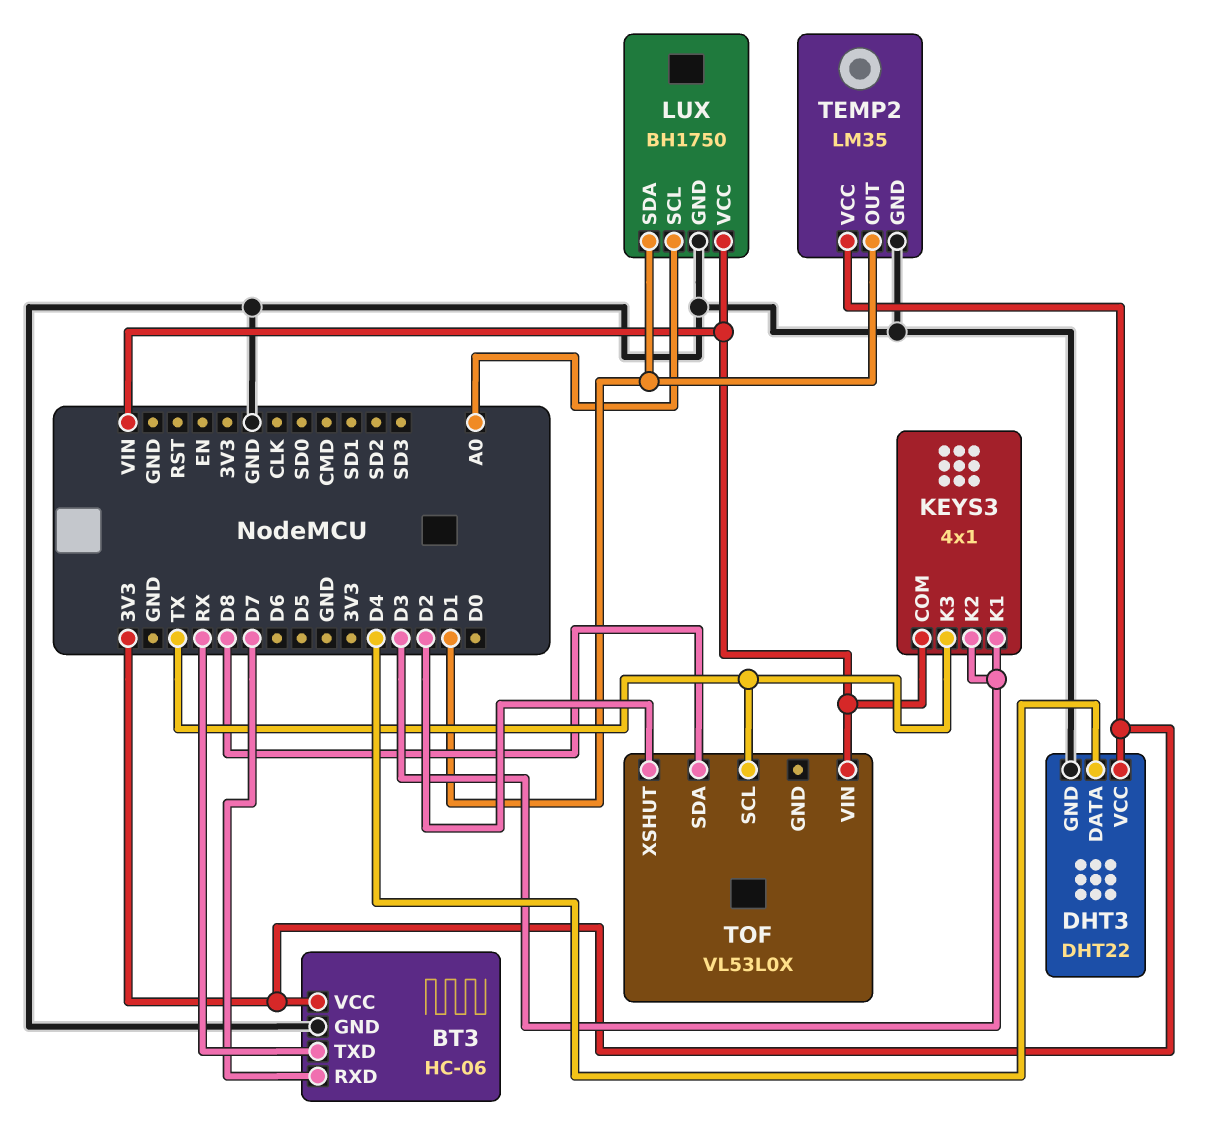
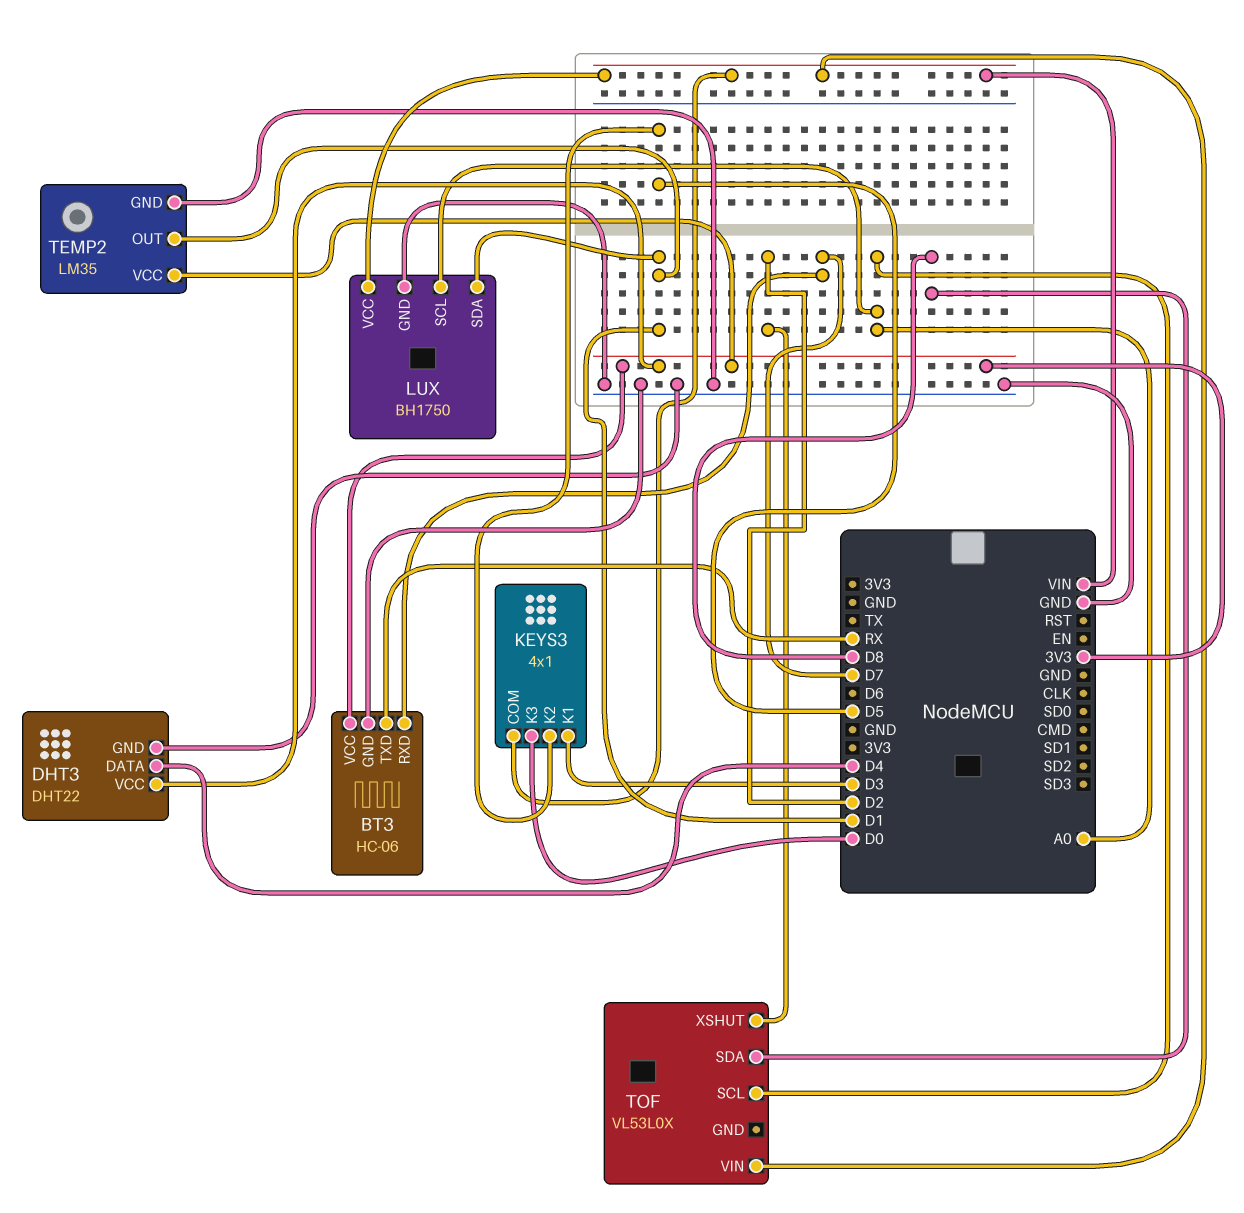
KEYS3 pin K2: D3 -> D5
KEYS3 pin K3: TX -> D0
TOF pin SCL: TX -> A0

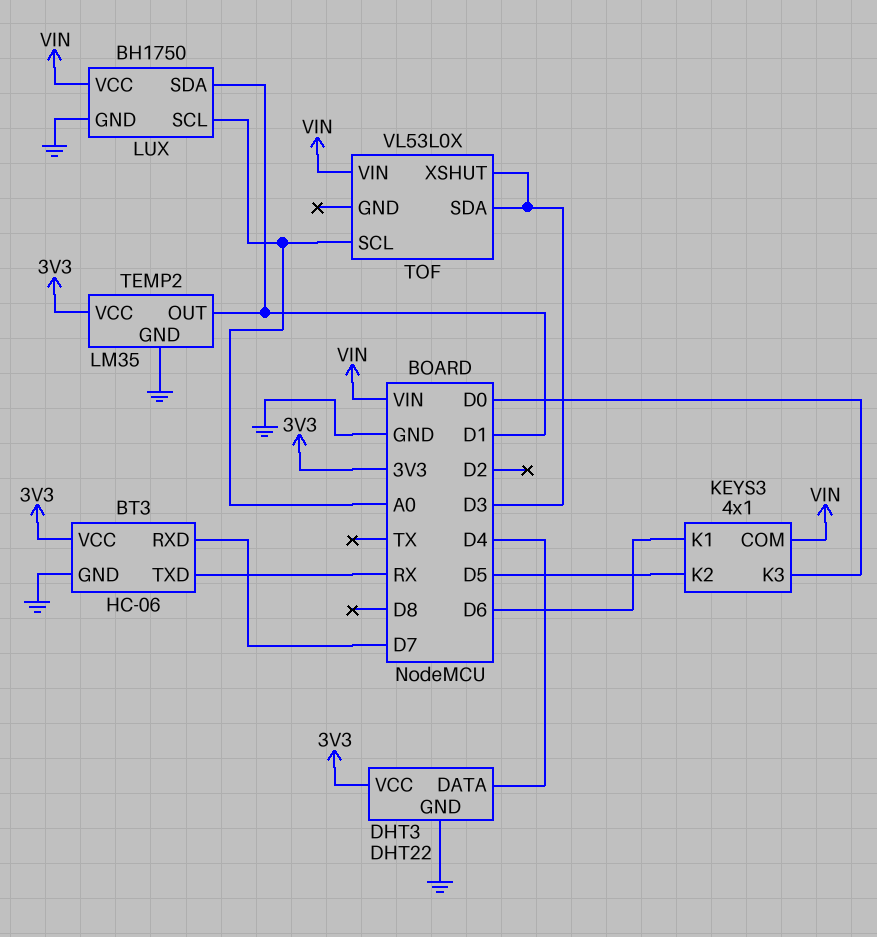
KEYS3 pin K1: D3 -> D6
TOF pin SDA: D8 -> D3
TOF pin XSHUT: D2 -> D3

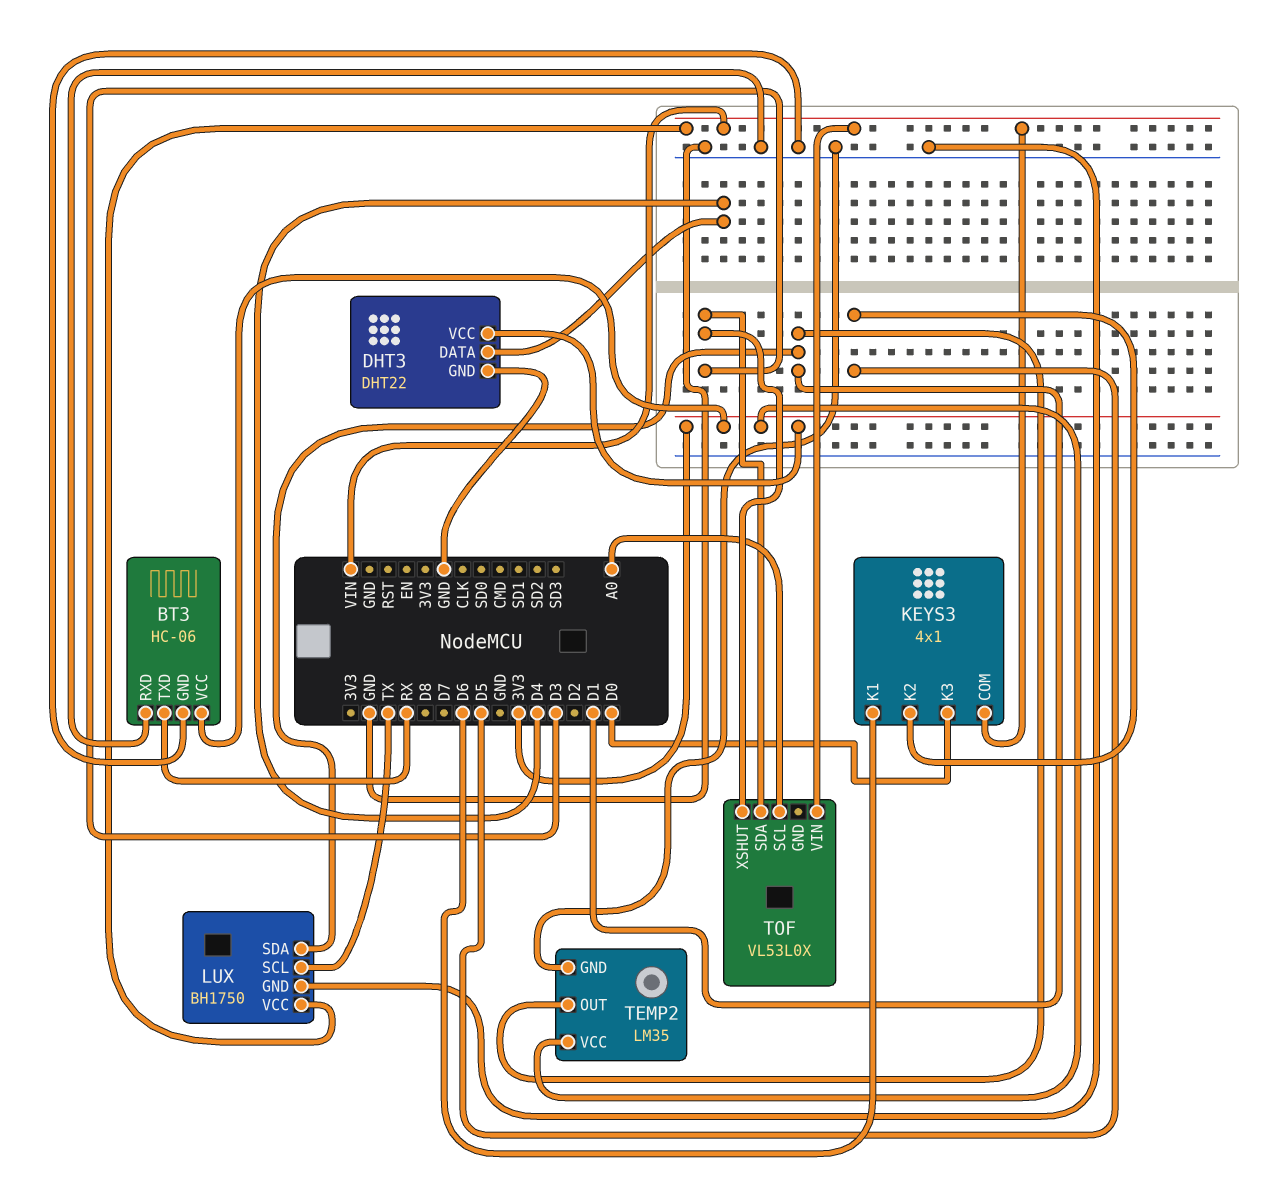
BT3 pin RXD: D7 -> GND
LUX pin SCL: A0 -> TX

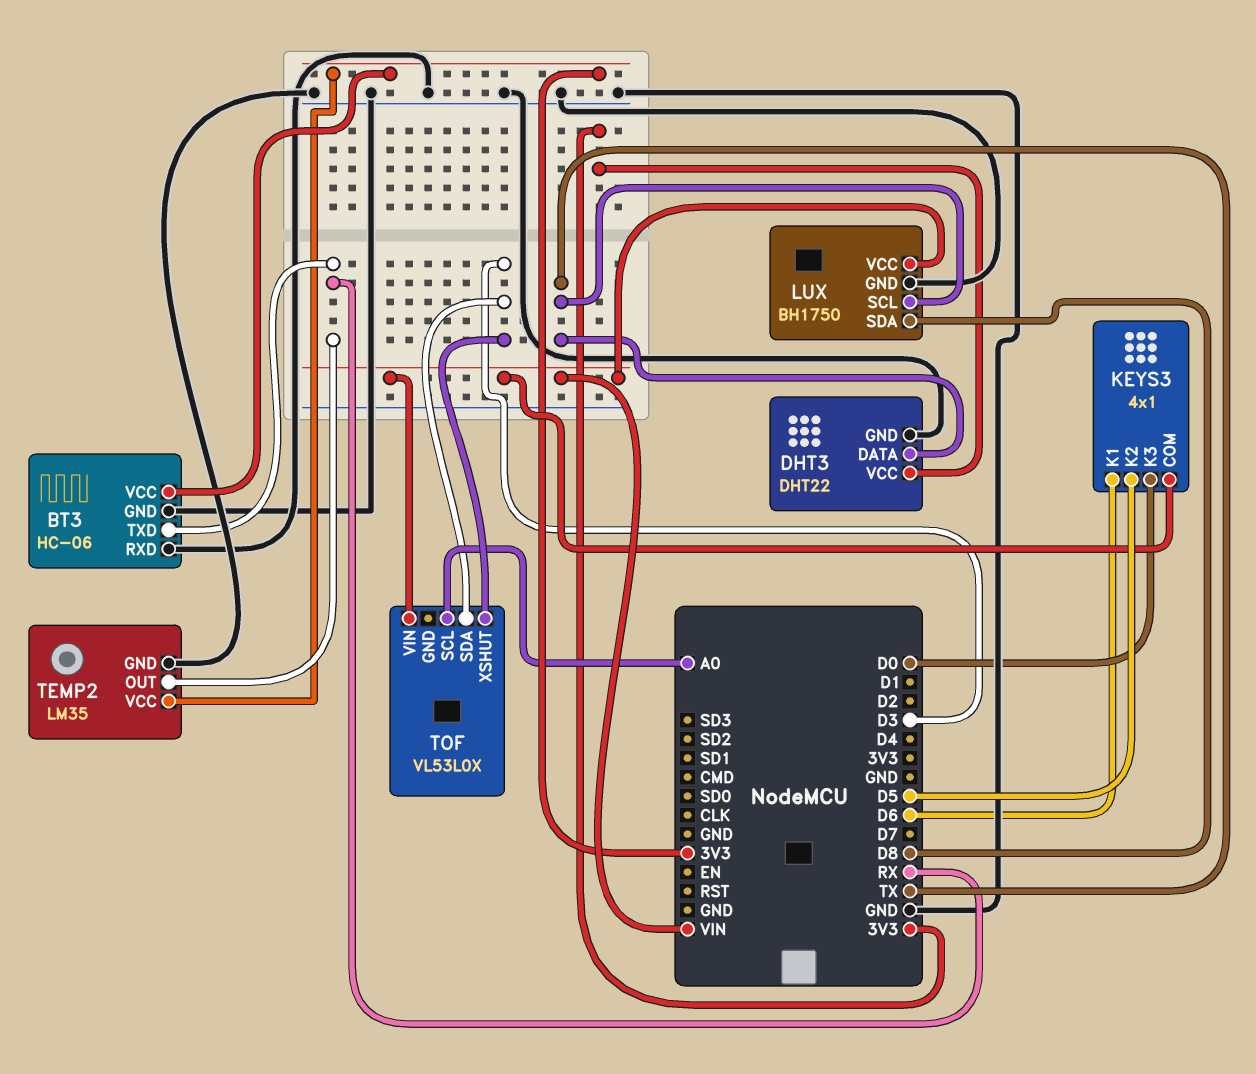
DHT3 pin DATA: D4 -> TX
LUX pin SDA: D1 -> D8
TEMP2 pin OUT: D1 -> RX

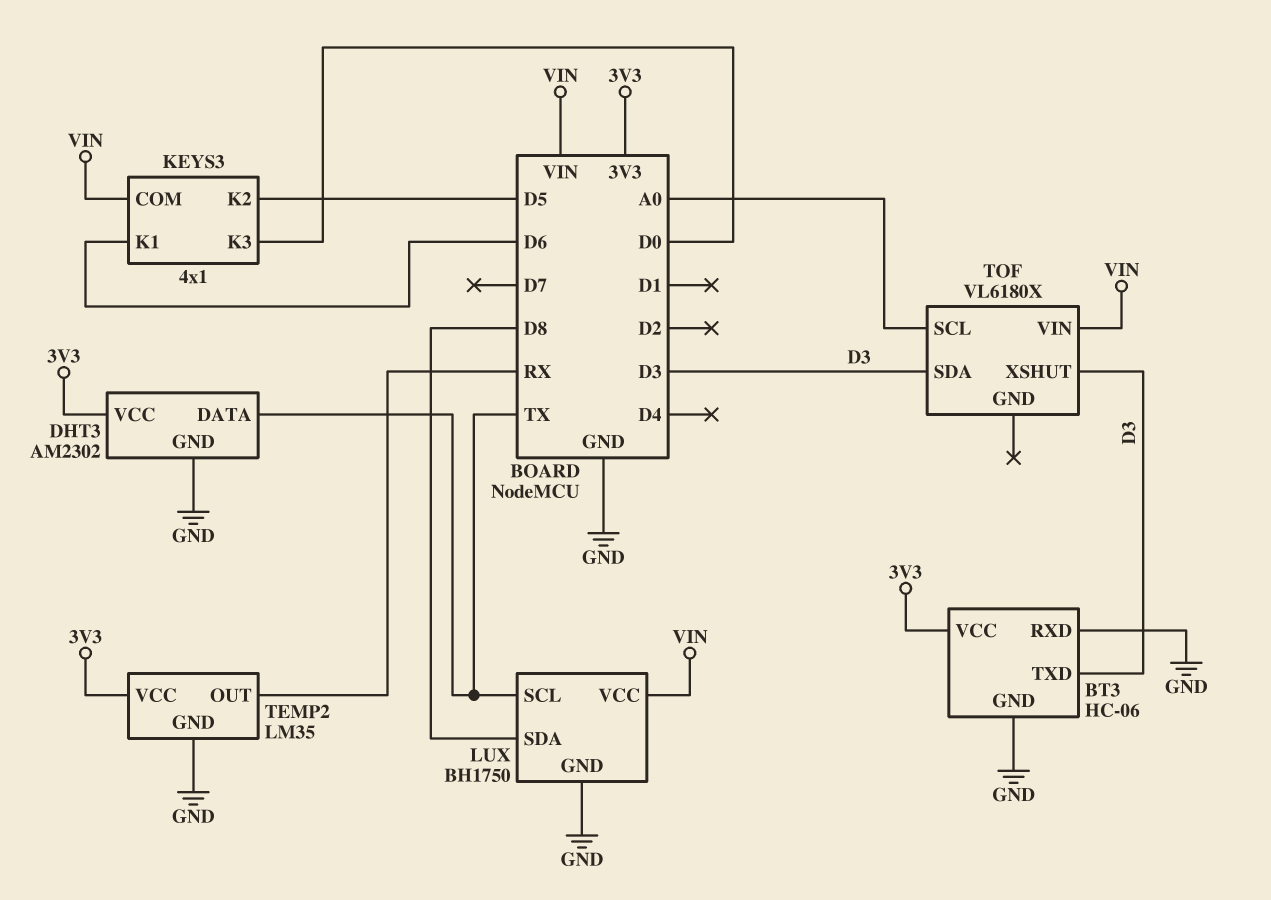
BT3 pin TXD: RX -> D3
DHT3: DHT22 -> AM2302
TOF: VL53L0X -> VL6180X

